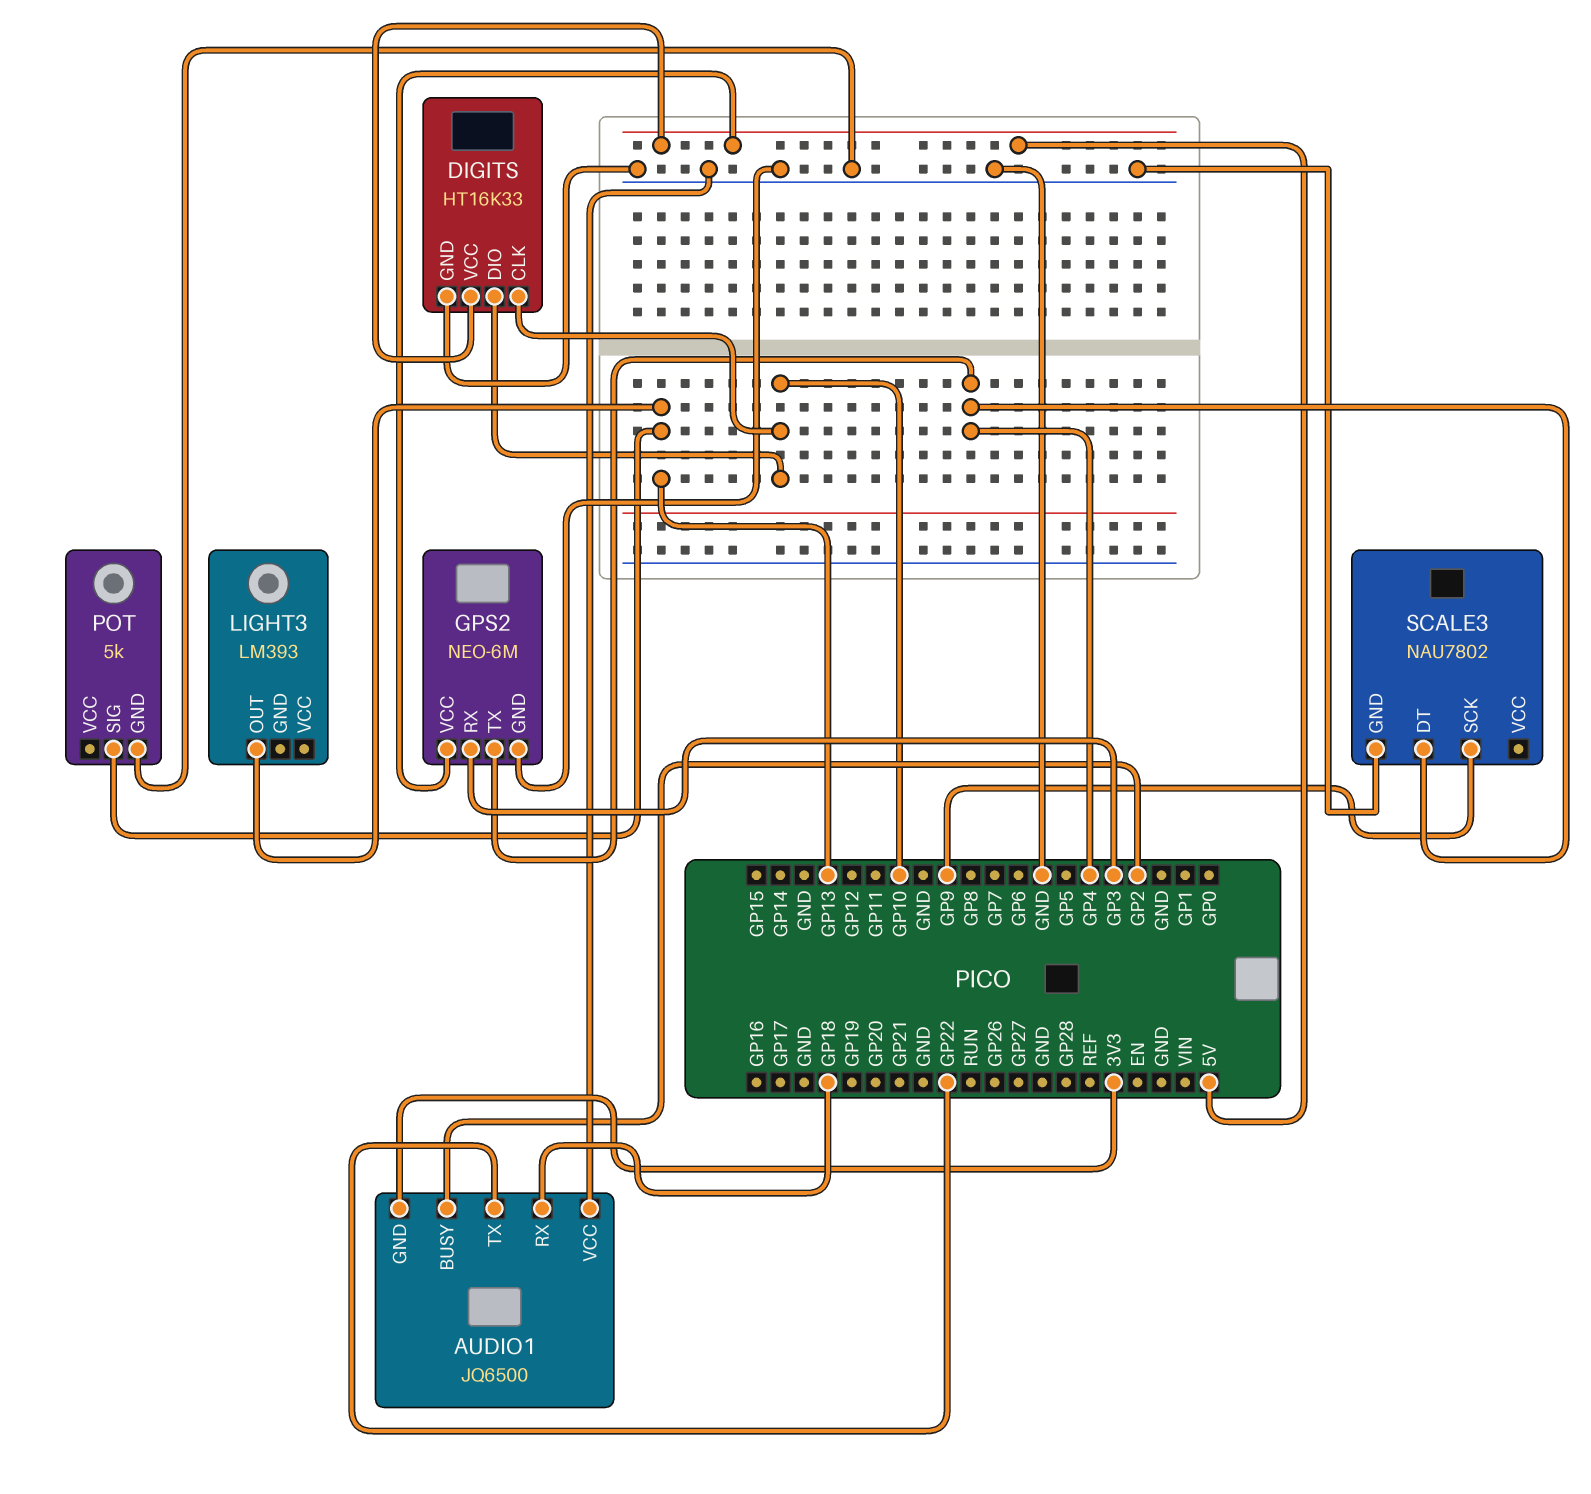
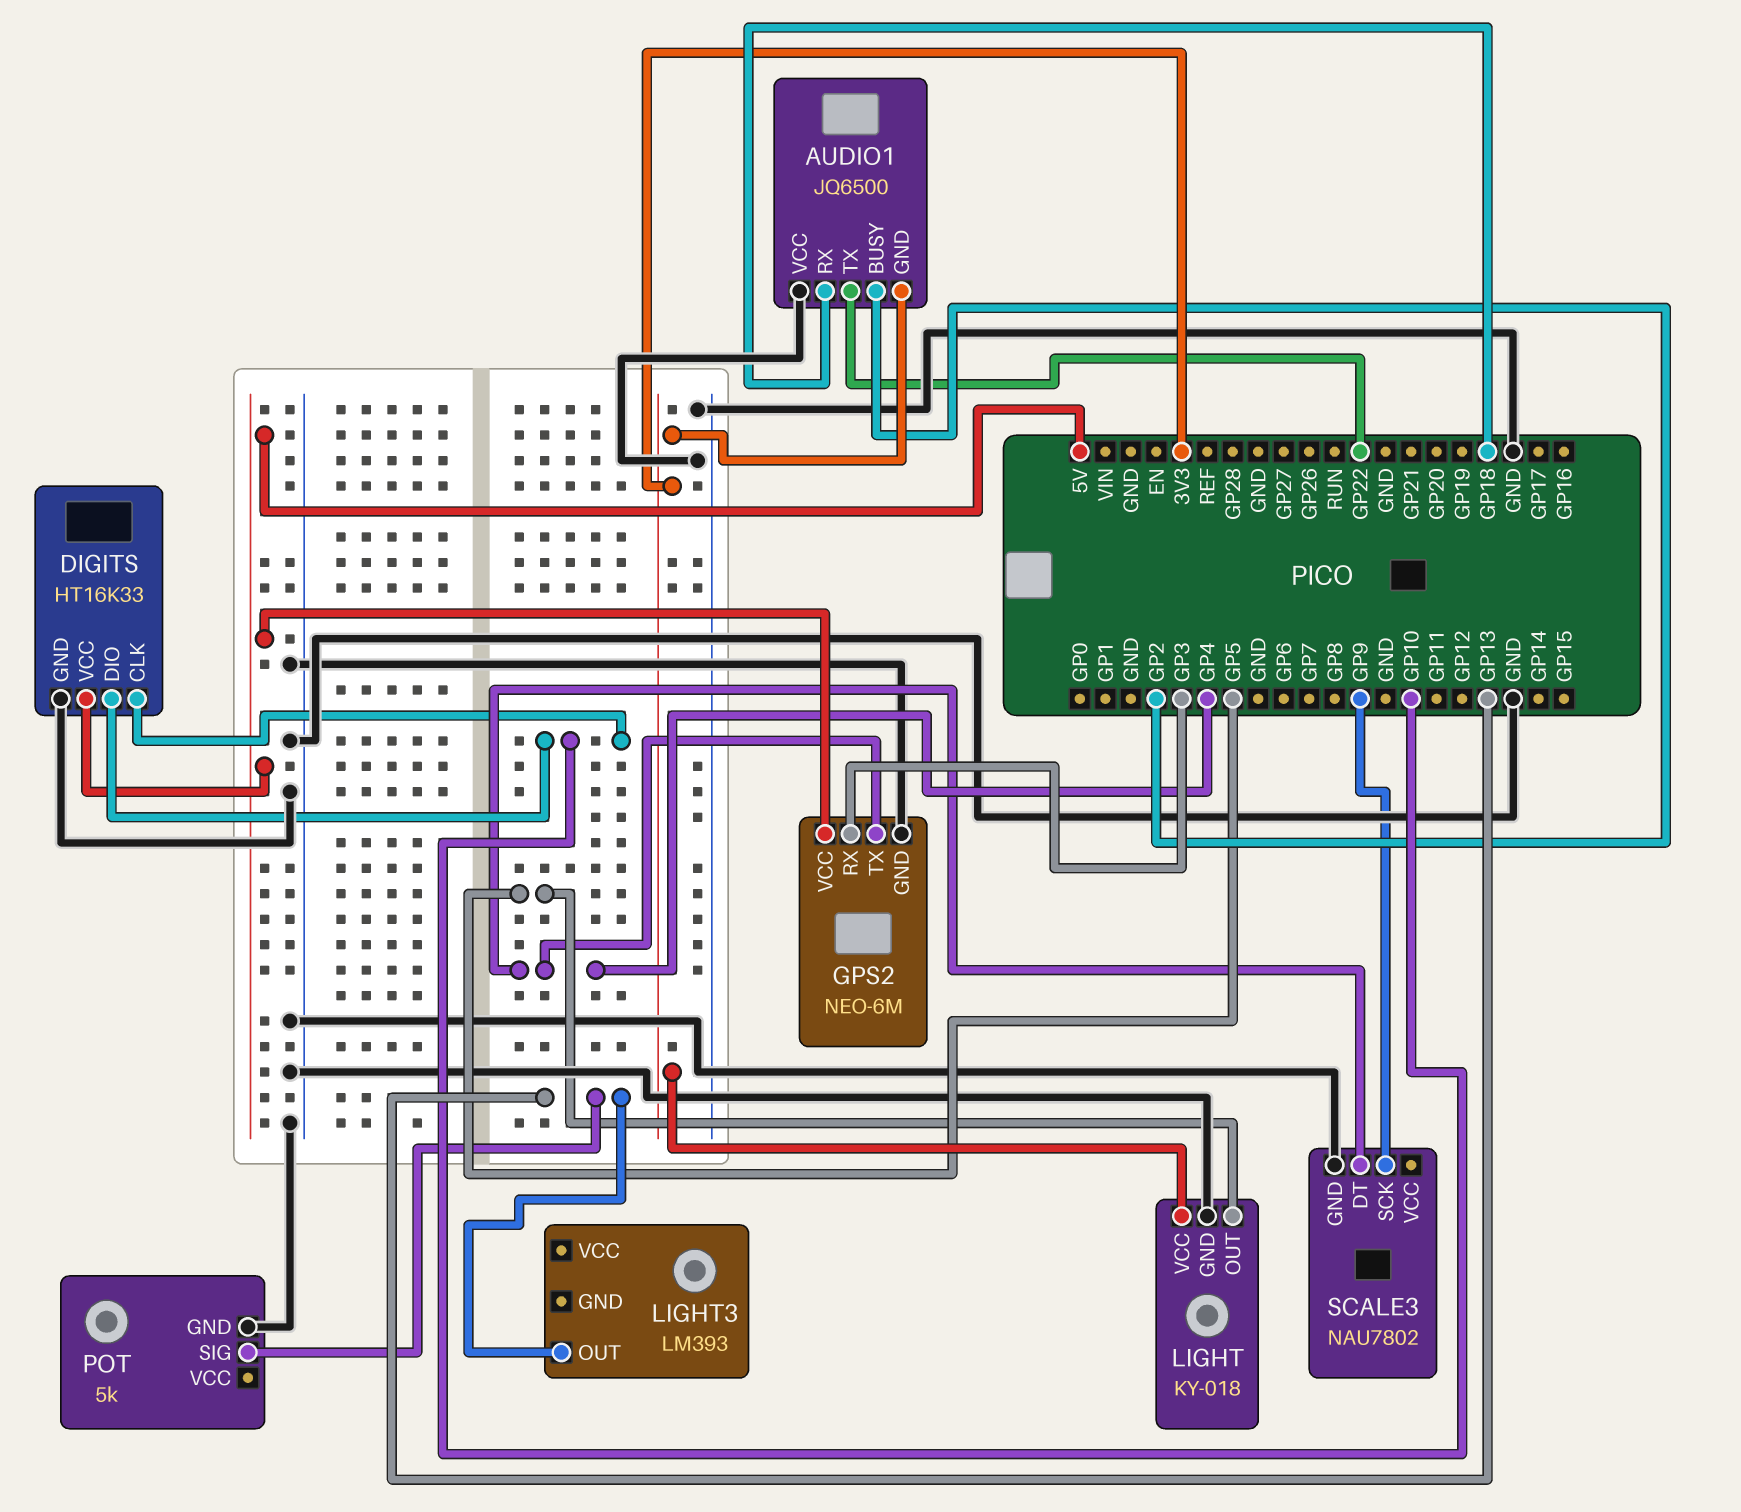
LIGHT: none -> KY-018
LIGHT pin GND: none -> GND
LIGHT pin OUT: none -> GP5
LIGHT pin VCC: none -> 3V3

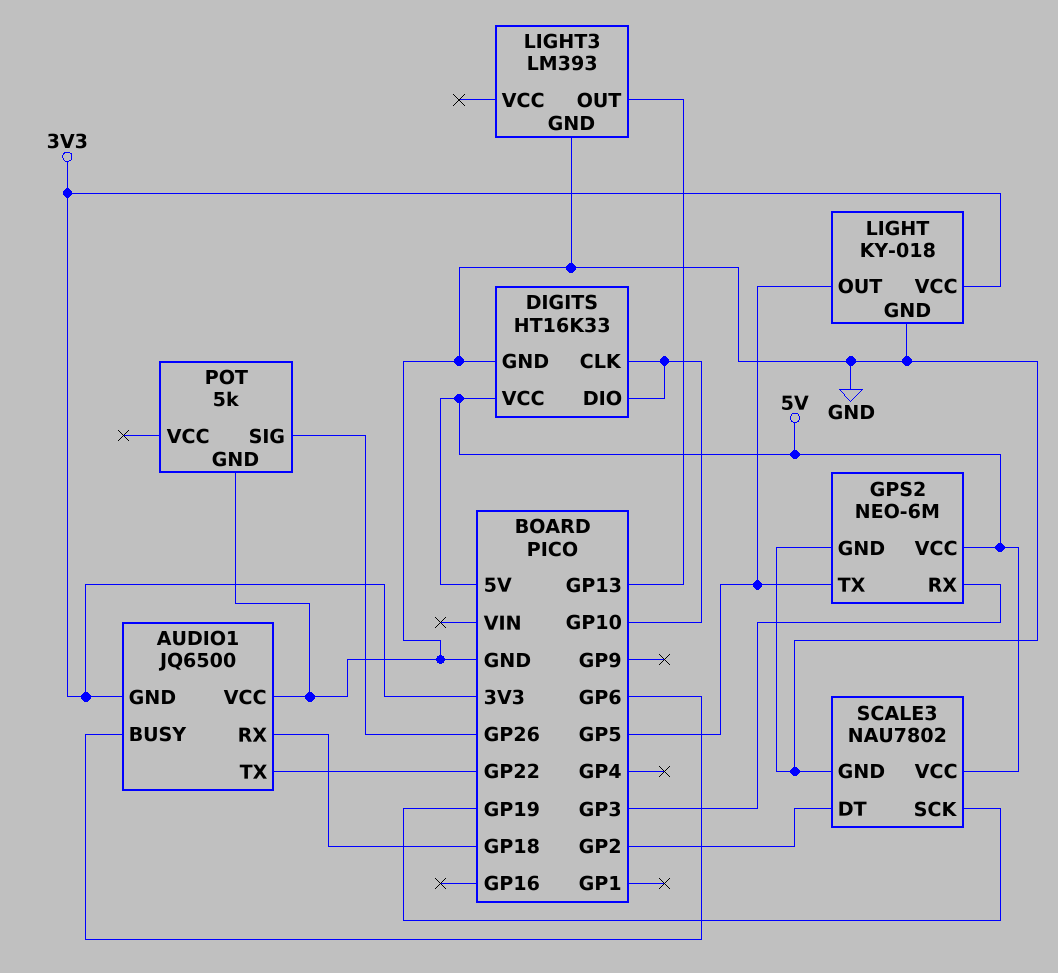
AUDIO1 pin BUSY: GP2 -> GP6
GPS2 pin TX: GP4 -> GP5
LIGHT3 pin GND: none -> GND
POT pin SIG: GP13 -> GP26
SCALE3 pin DT: GP4 -> GP2
SCALE3 pin SCK: GP9 -> GP19
SCALE3 pin VCC: none -> 5V

